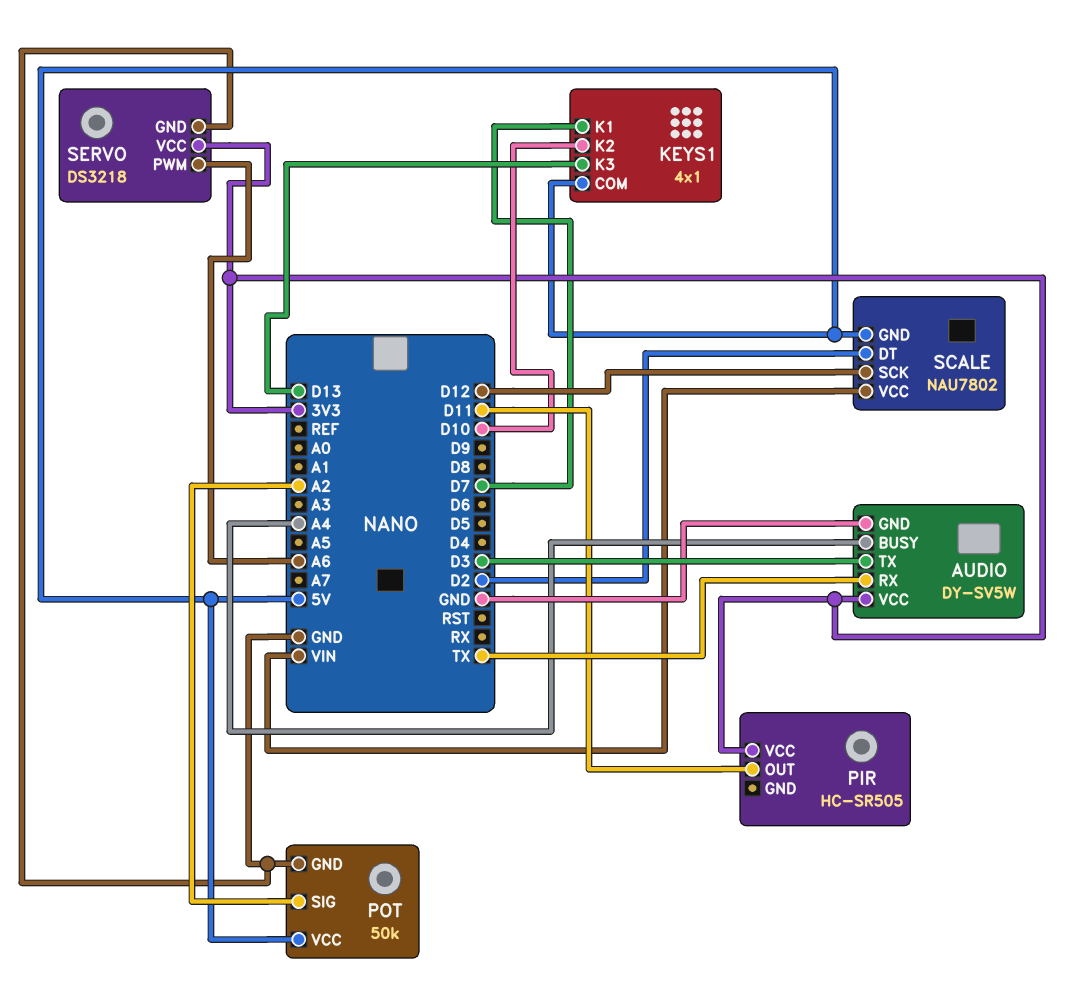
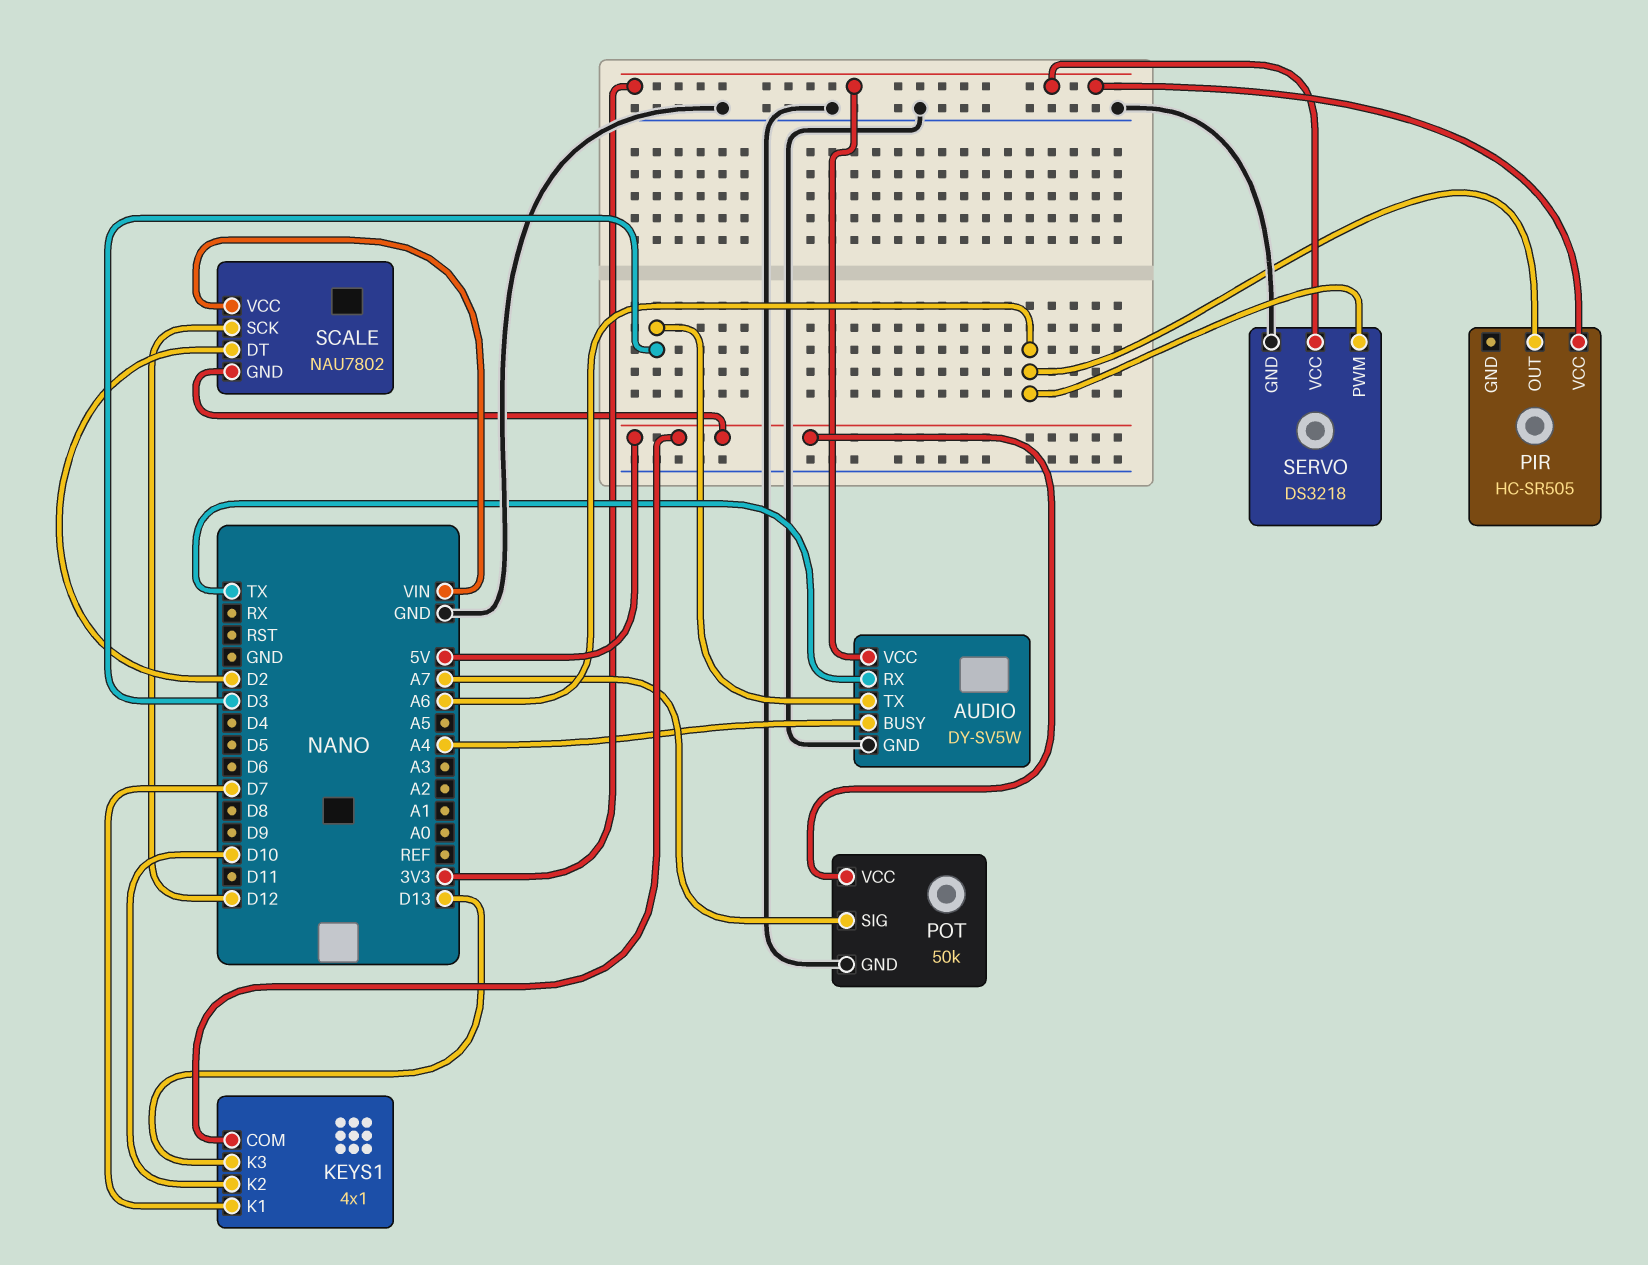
PIR pin OUT: D11 -> A6
POT pin SIG: A2 -> A7

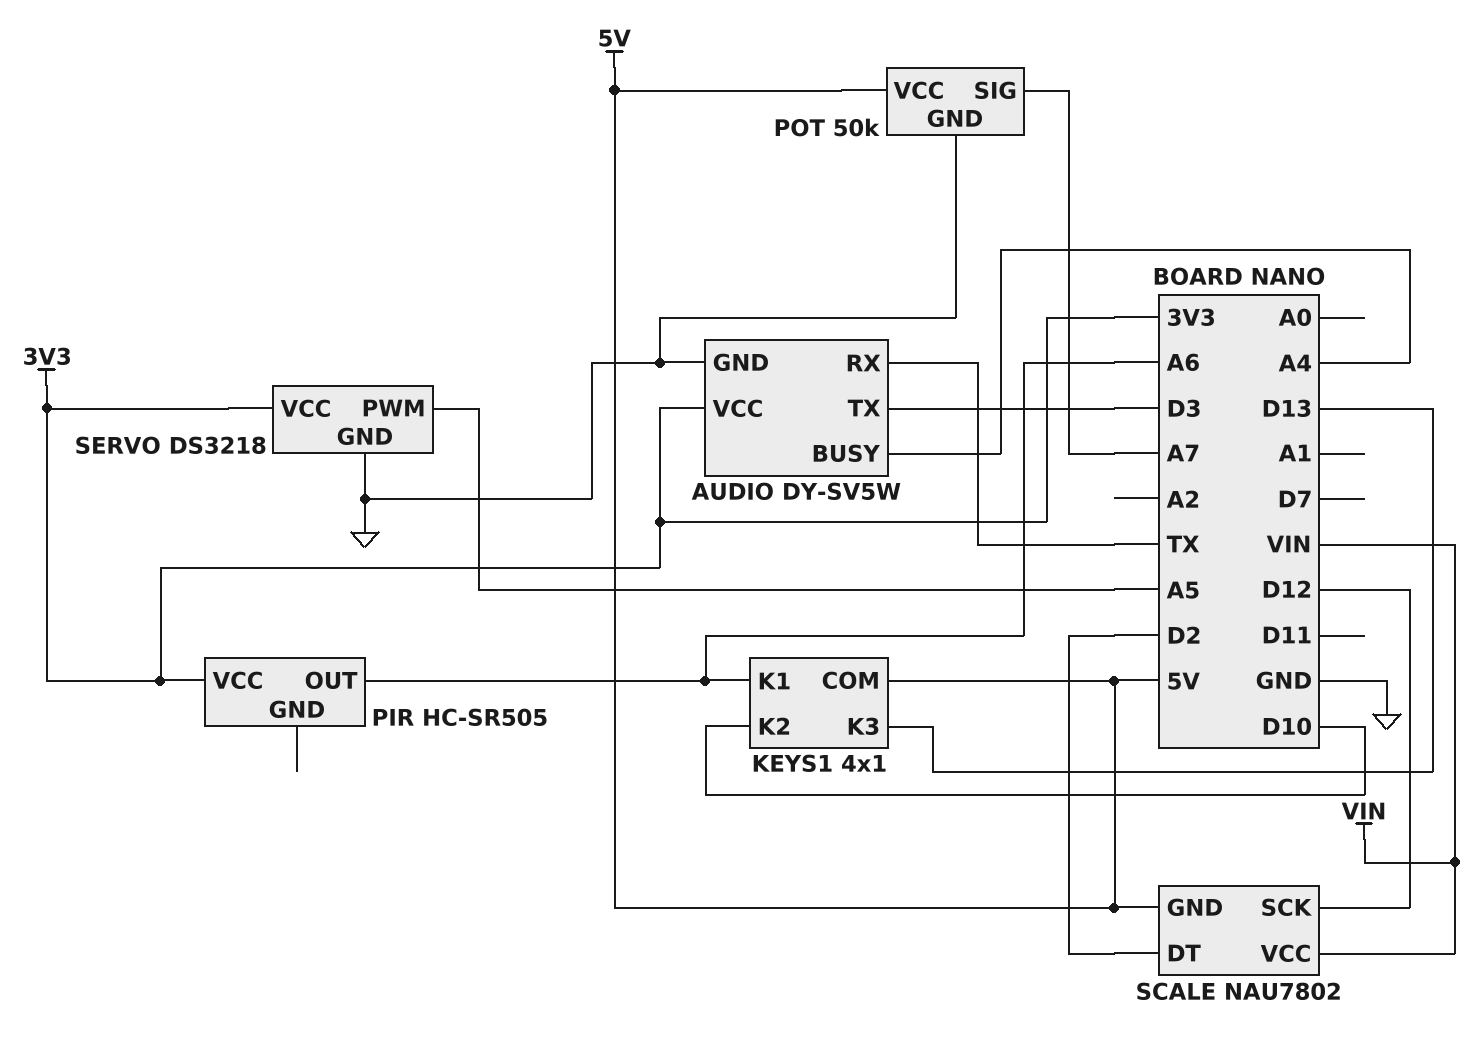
KEYS1 pin K1: D7 -> A6
SERVO pin PWM: A6 -> A5

